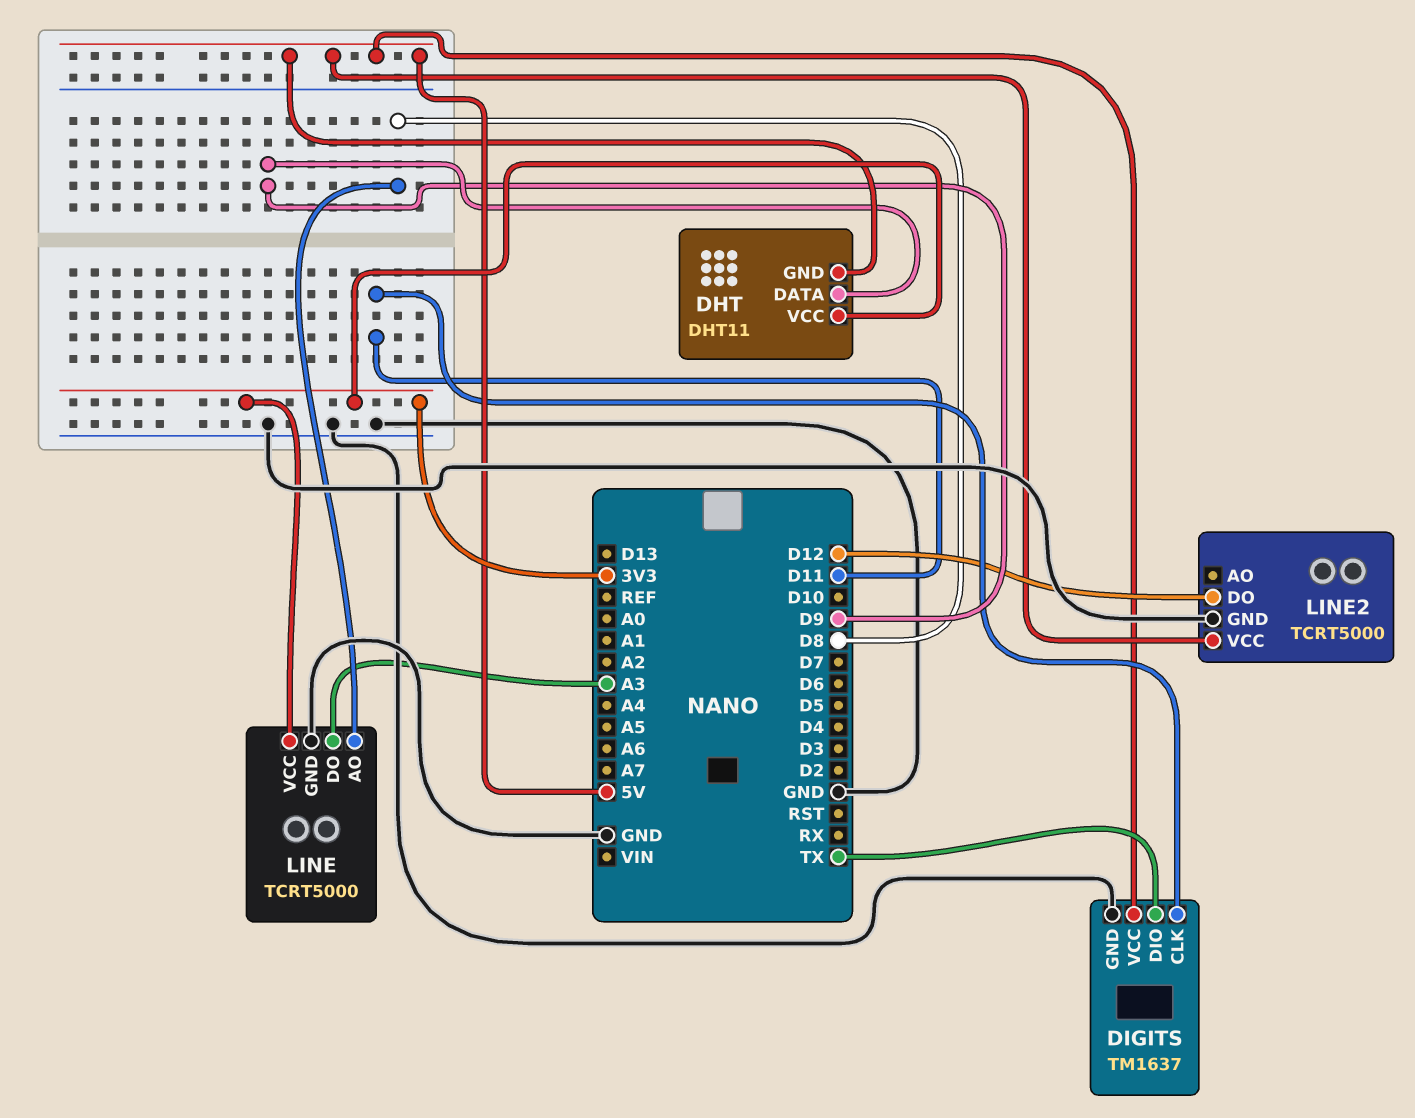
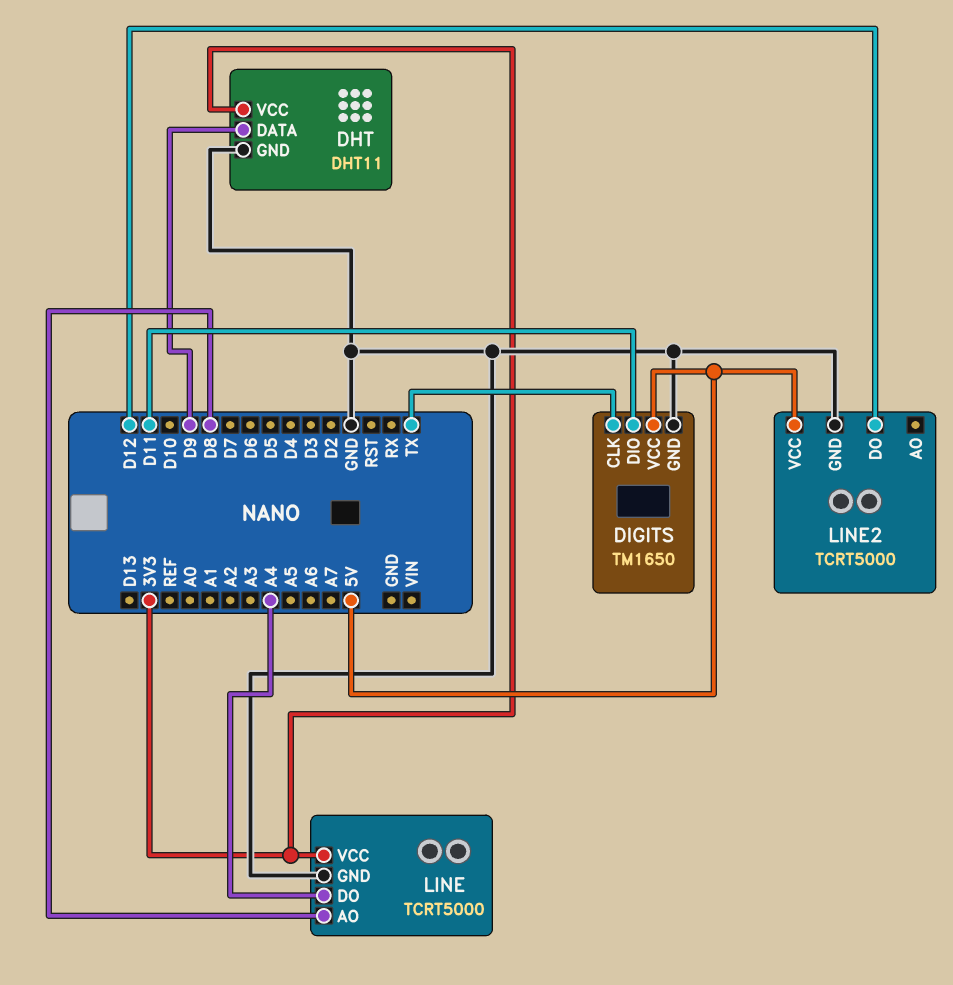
DHT pin GND: 5V -> GND
DIGITS: TM1637 -> TM1650
DIGITS pin CLK: D11 -> TX
DIGITS pin DIO: TX -> D11
LINE pin DO: A3 -> A4

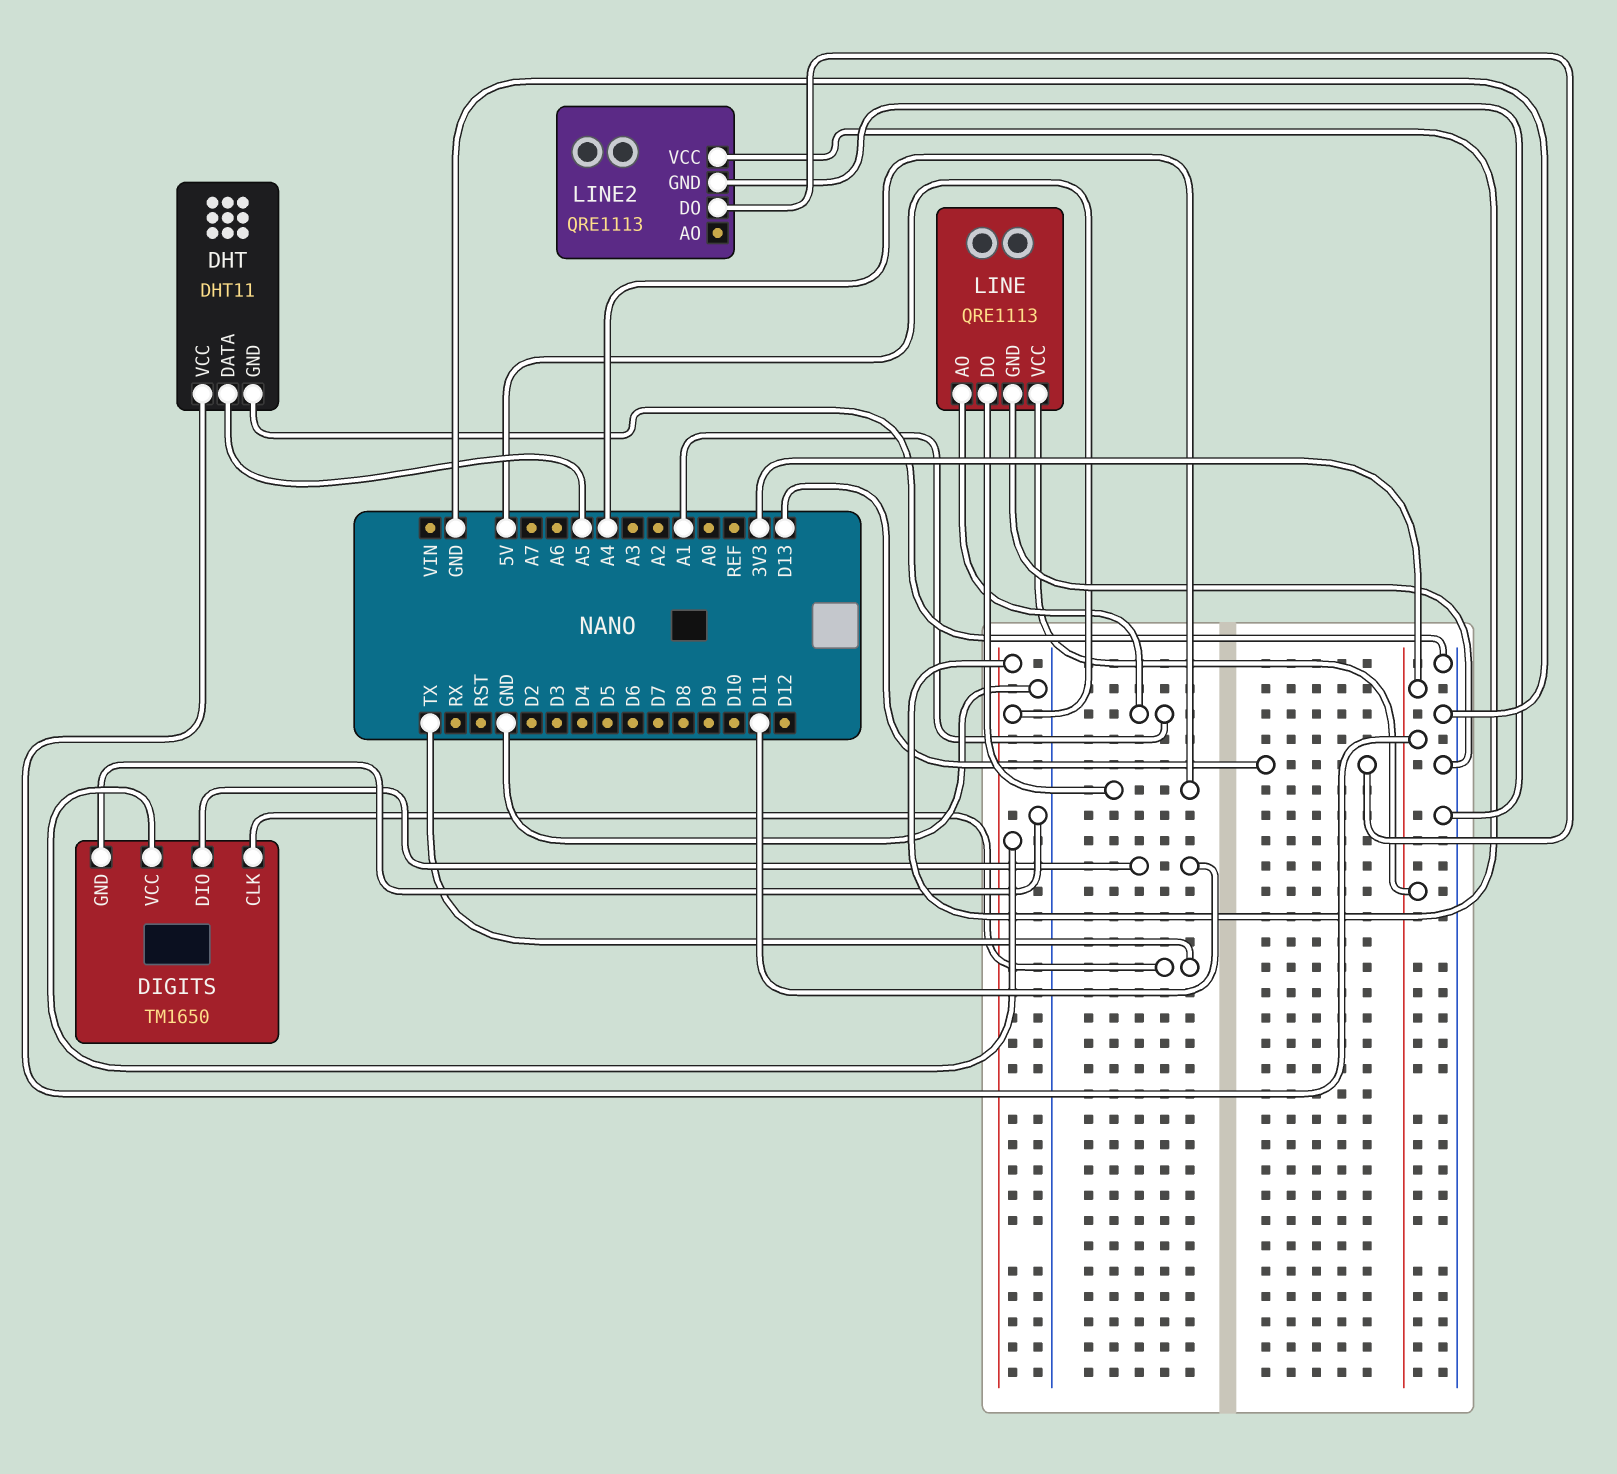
DHT pin DATA: D9 -> A5
LINE: TCRT5000 -> QRE1113
LINE pin AO: D8 -> A1
LINE2: TCRT5000 -> QRE1113
LINE2 pin DO: D12 -> D13

